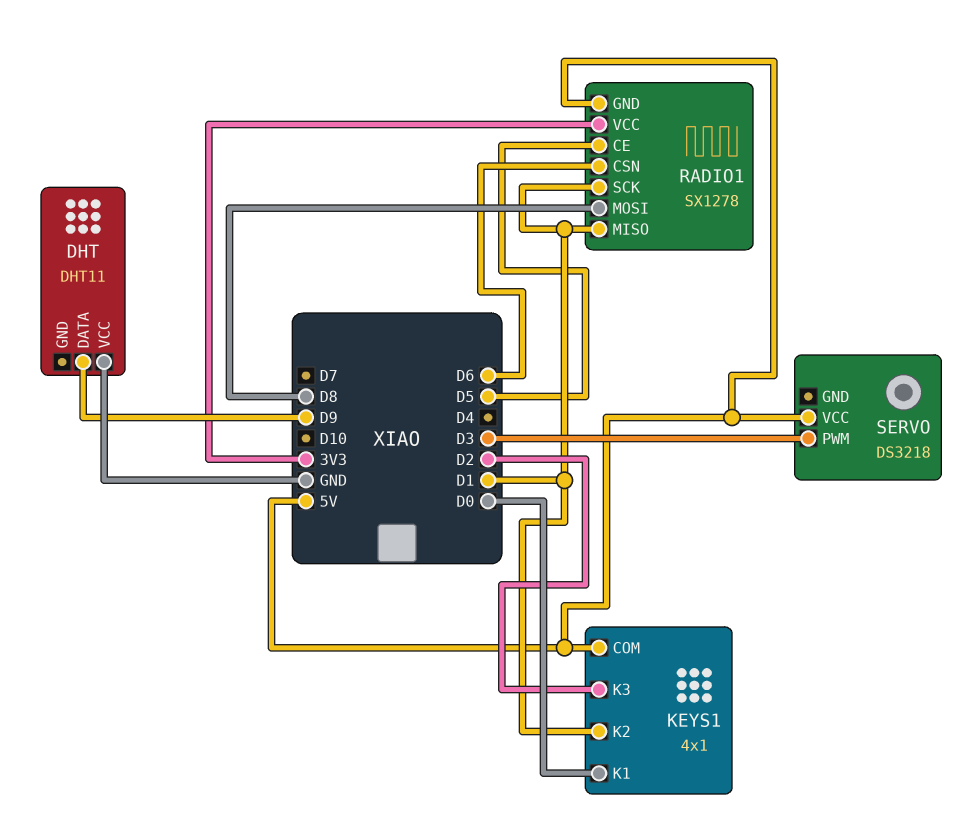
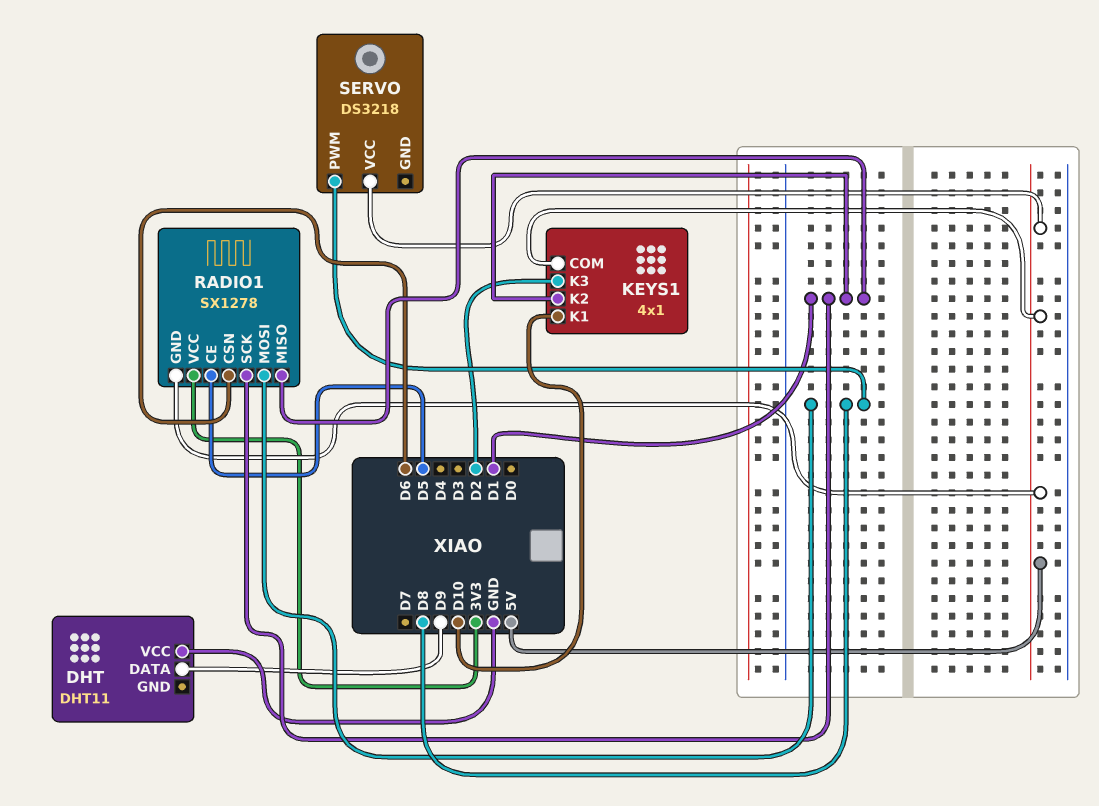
KEYS1 pin K1: D0 -> D10
SERVO pin PWM: D3 -> D8

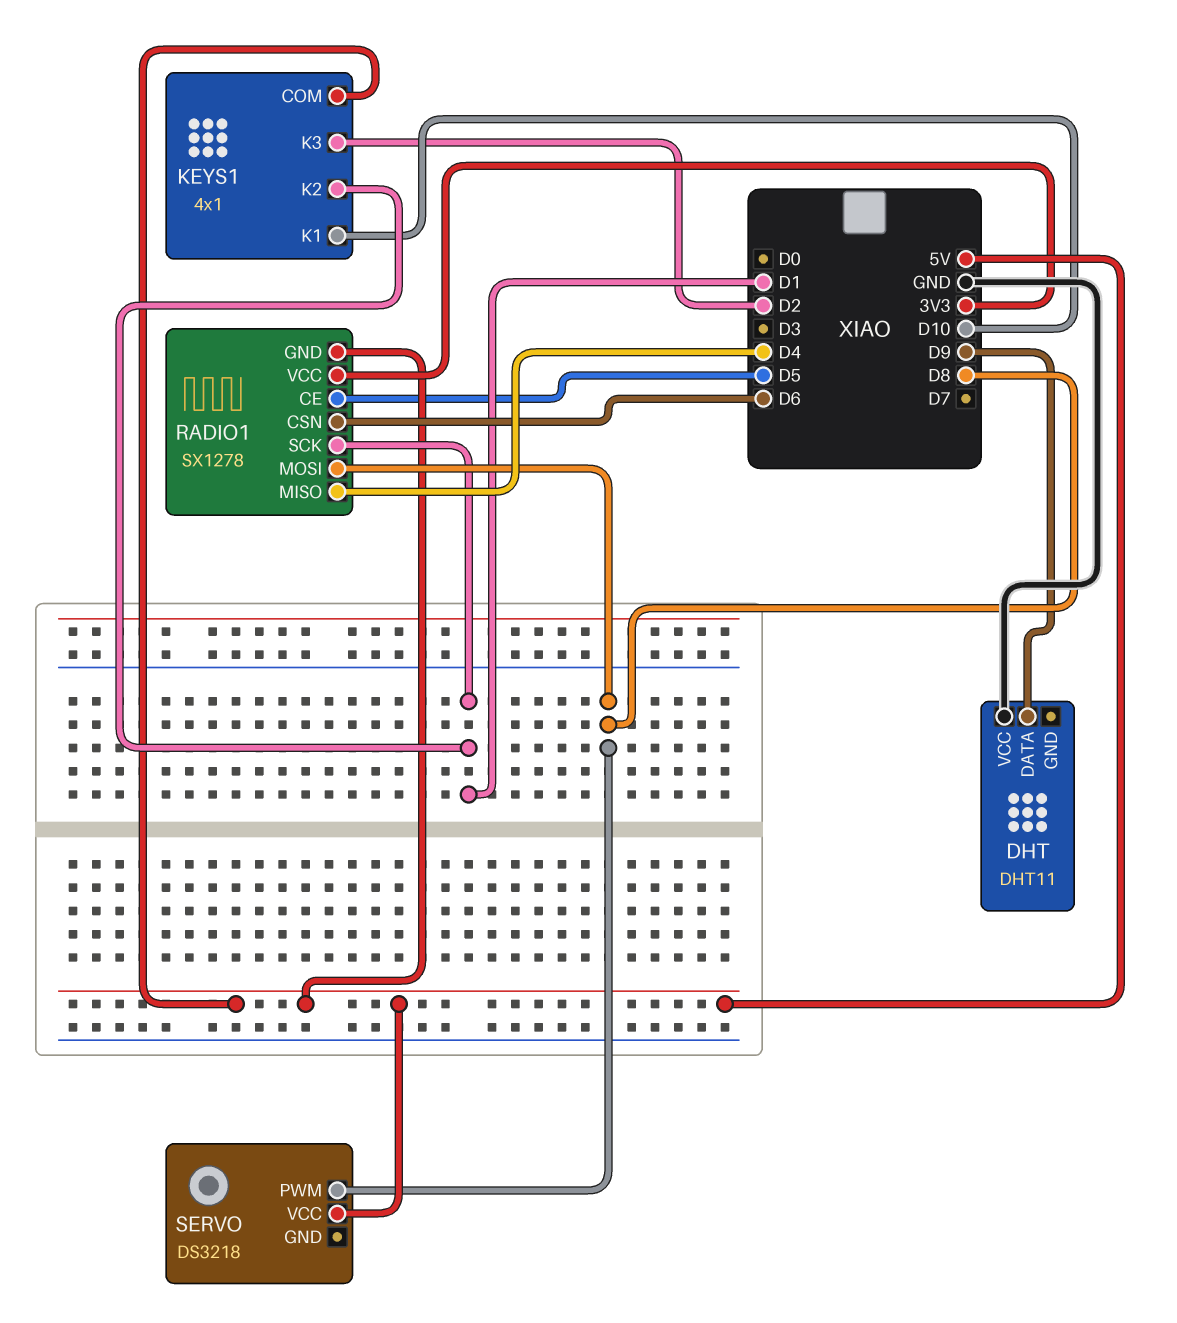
RADIO1 pin MISO: D1 -> D4

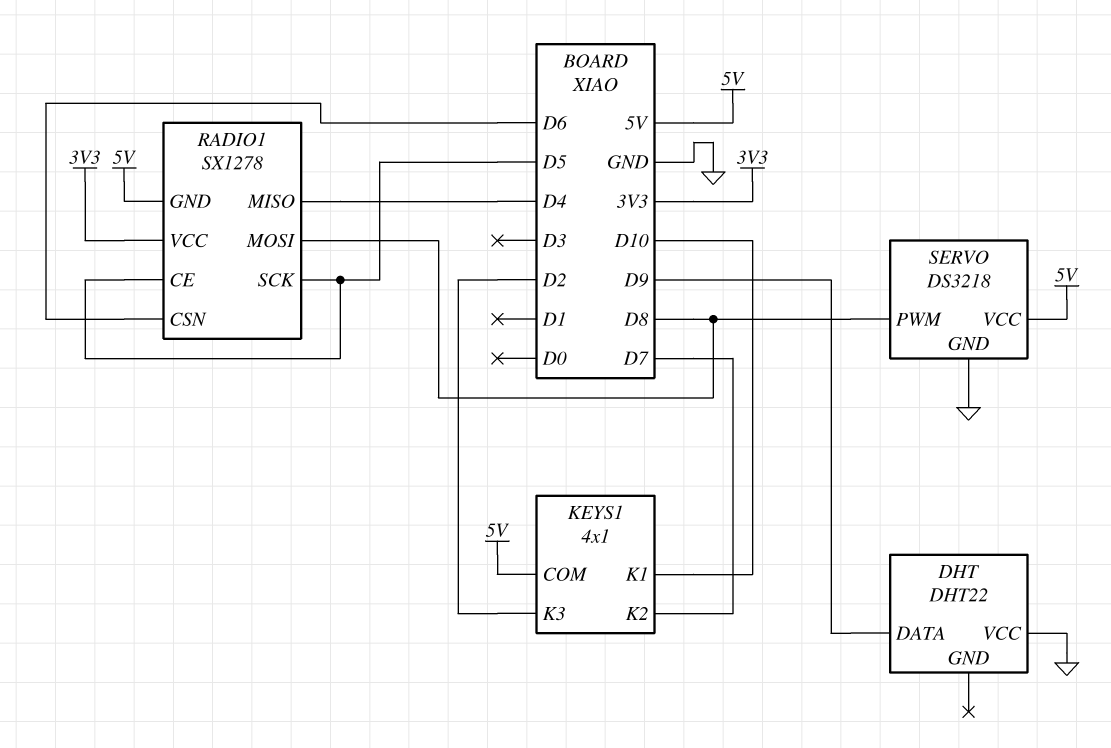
DHT: DHT11 -> DHT22
KEYS1 pin K2: D1 -> D7
RADIO1 pin SCK: D1 -> D5
SERVO pin GND: none -> GND

